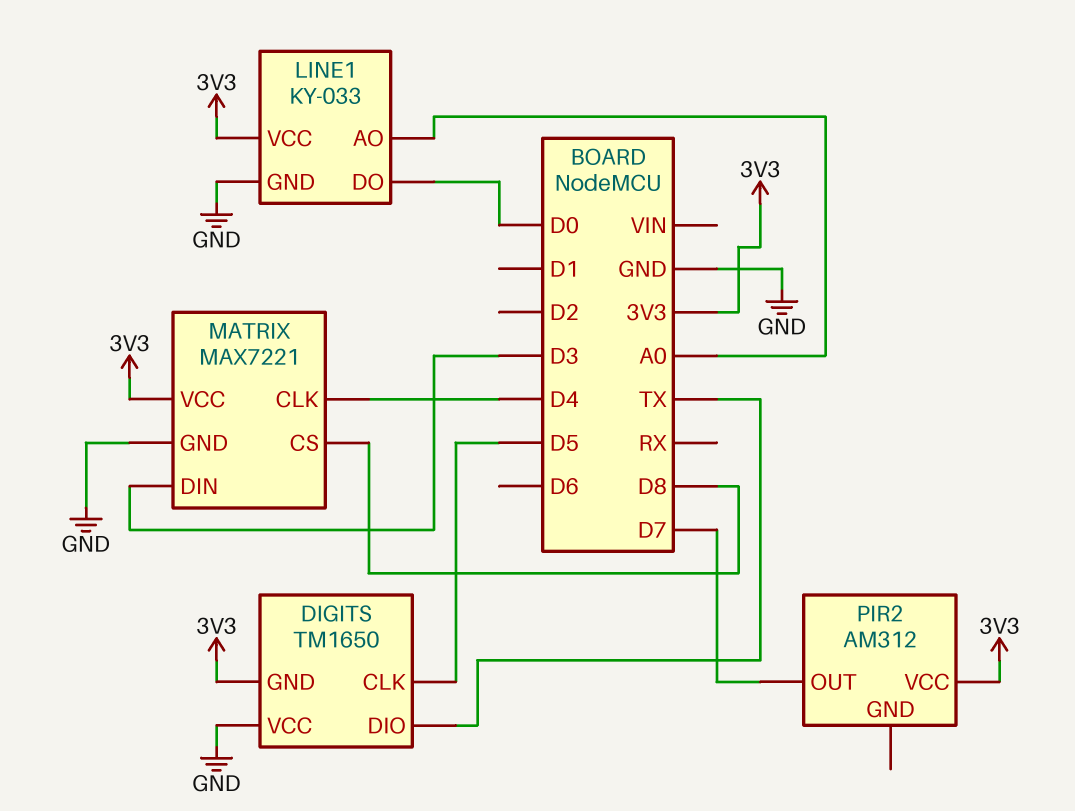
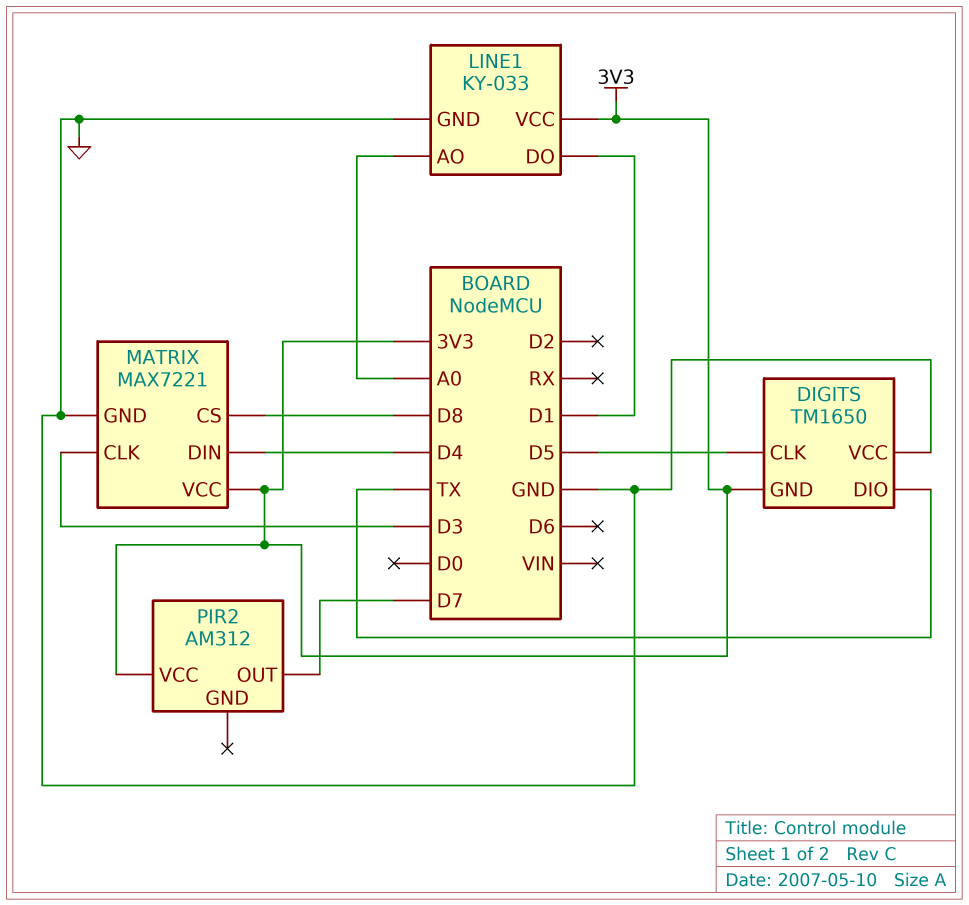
LINE1 pin DO: D0 -> D1
MATRIX pin CLK: D4 -> D3
MATRIX pin DIN: D3 -> D4

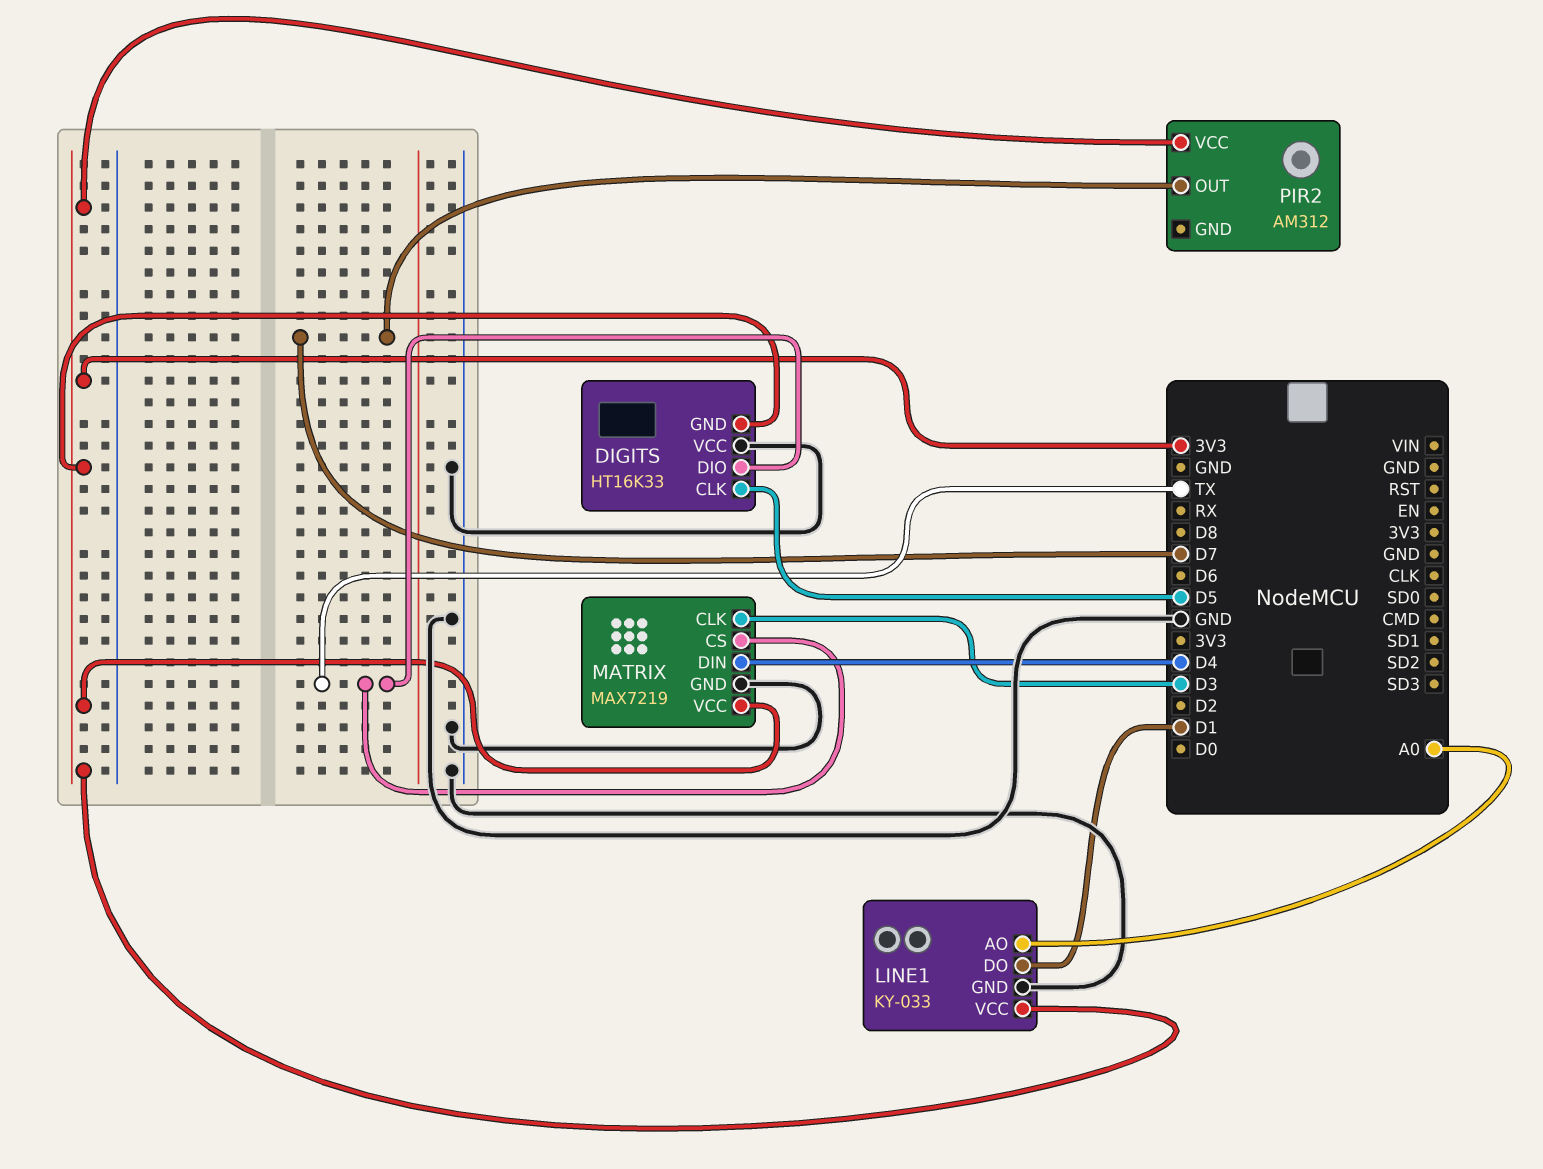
DIGITS: TM1650 -> HT16K33
MATRIX: MAX7221 -> MAX7219
MATRIX pin CS: D8 -> TX

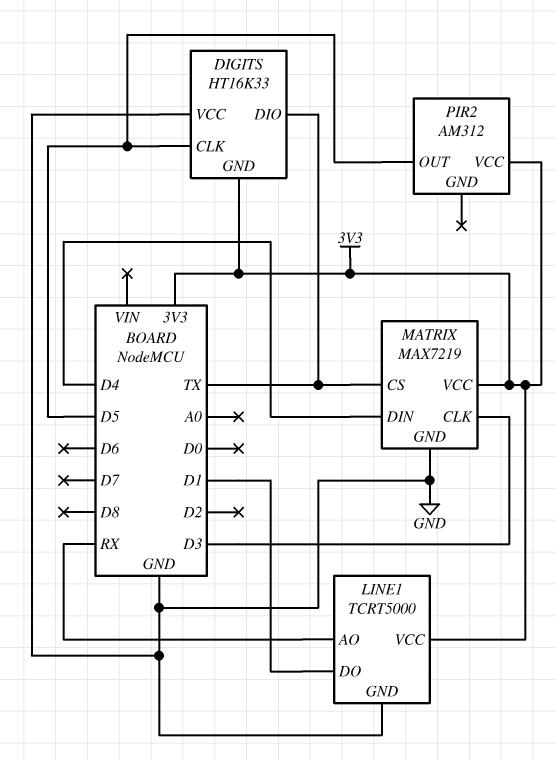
LINE1: KY-033 -> TCRT5000
LINE1 pin AO: A0 -> RX
PIR2 pin OUT: D7 -> D5

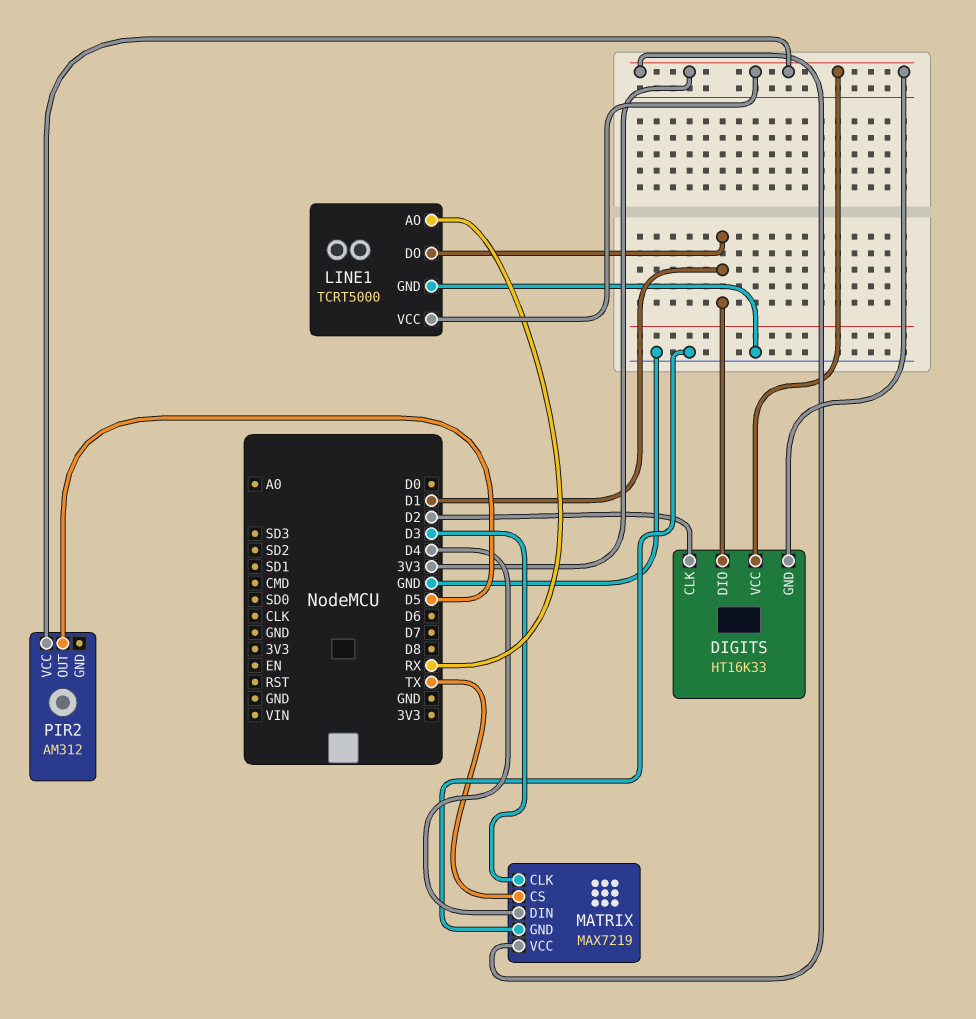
DIGITS pin CLK: D5 -> D2
DIGITS pin DIO: TX -> D1
DIGITS pin VCC: GND -> 3V3

